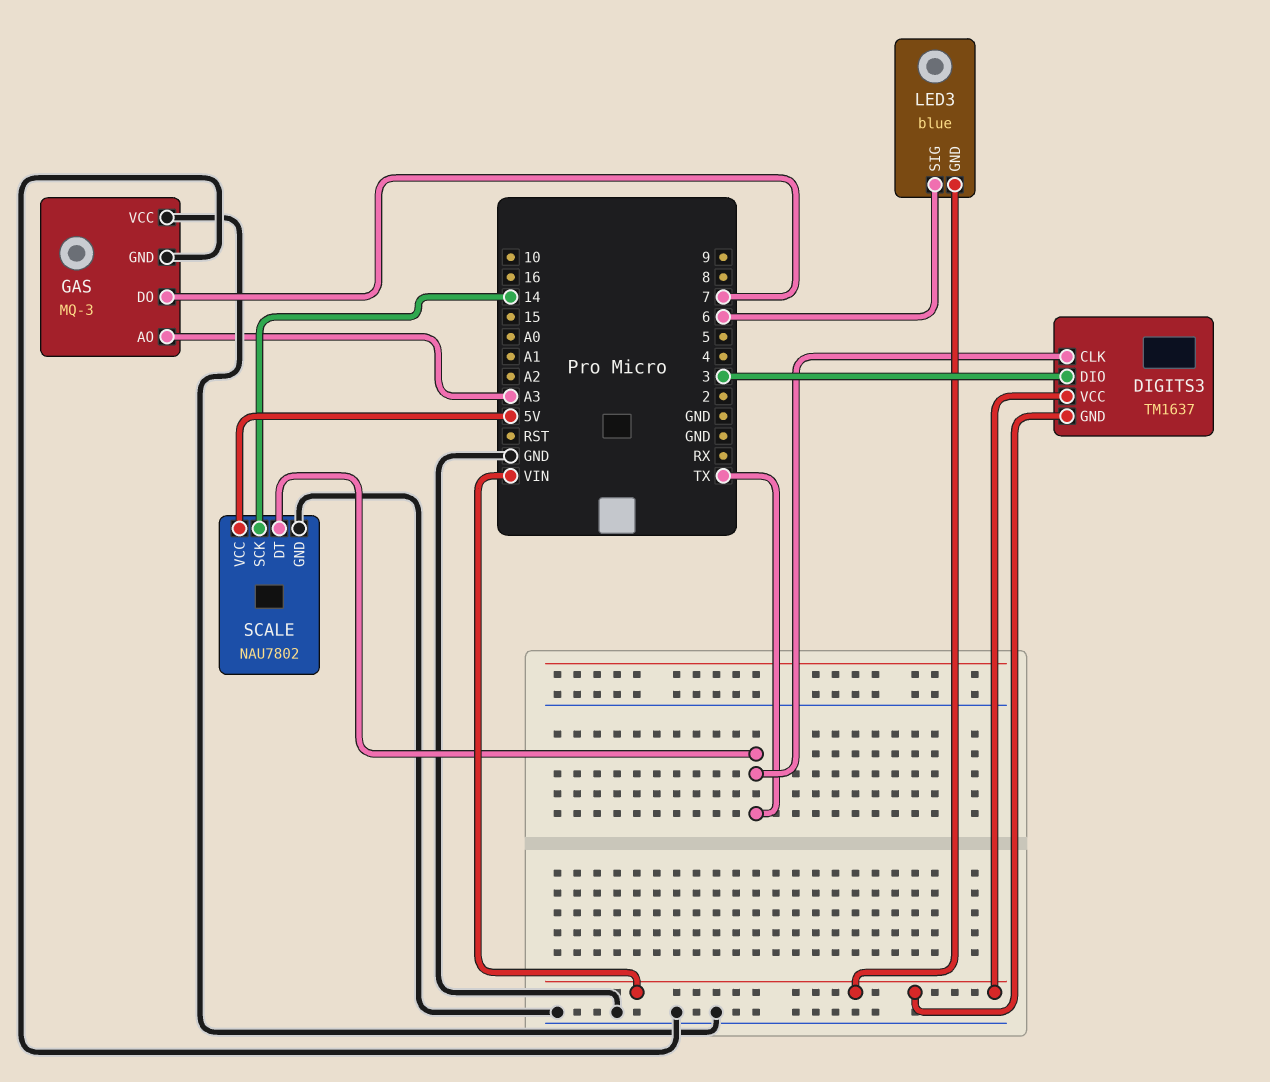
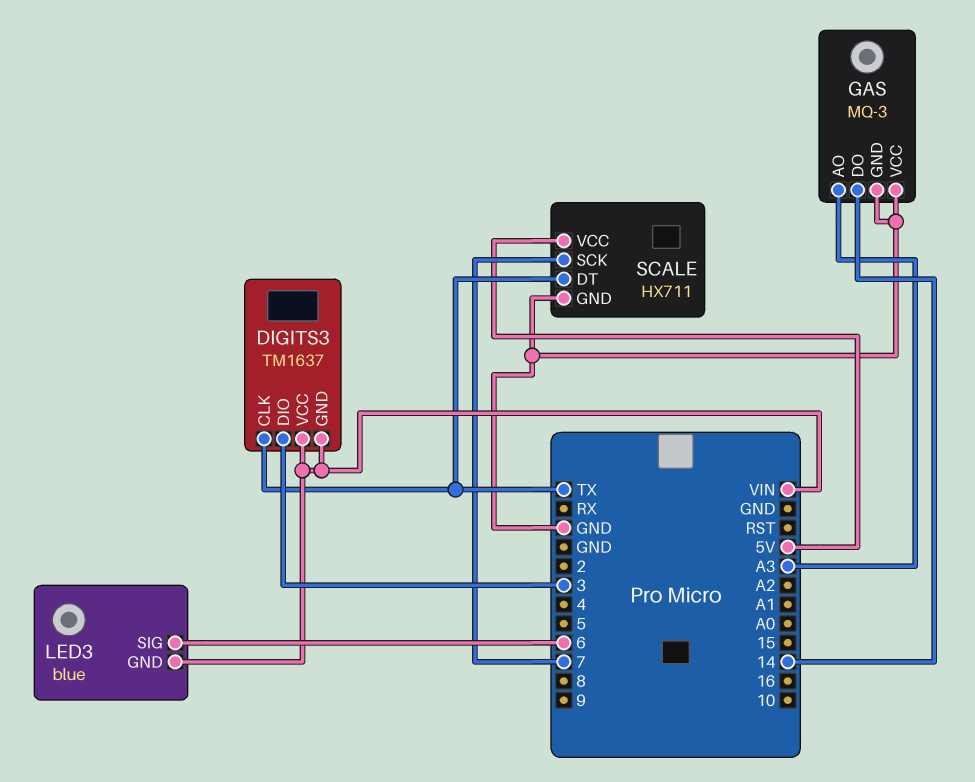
GAS pin DO: 7 -> 14
SCALE: NAU7802 -> HX711
SCALE pin SCK: 14 -> 7

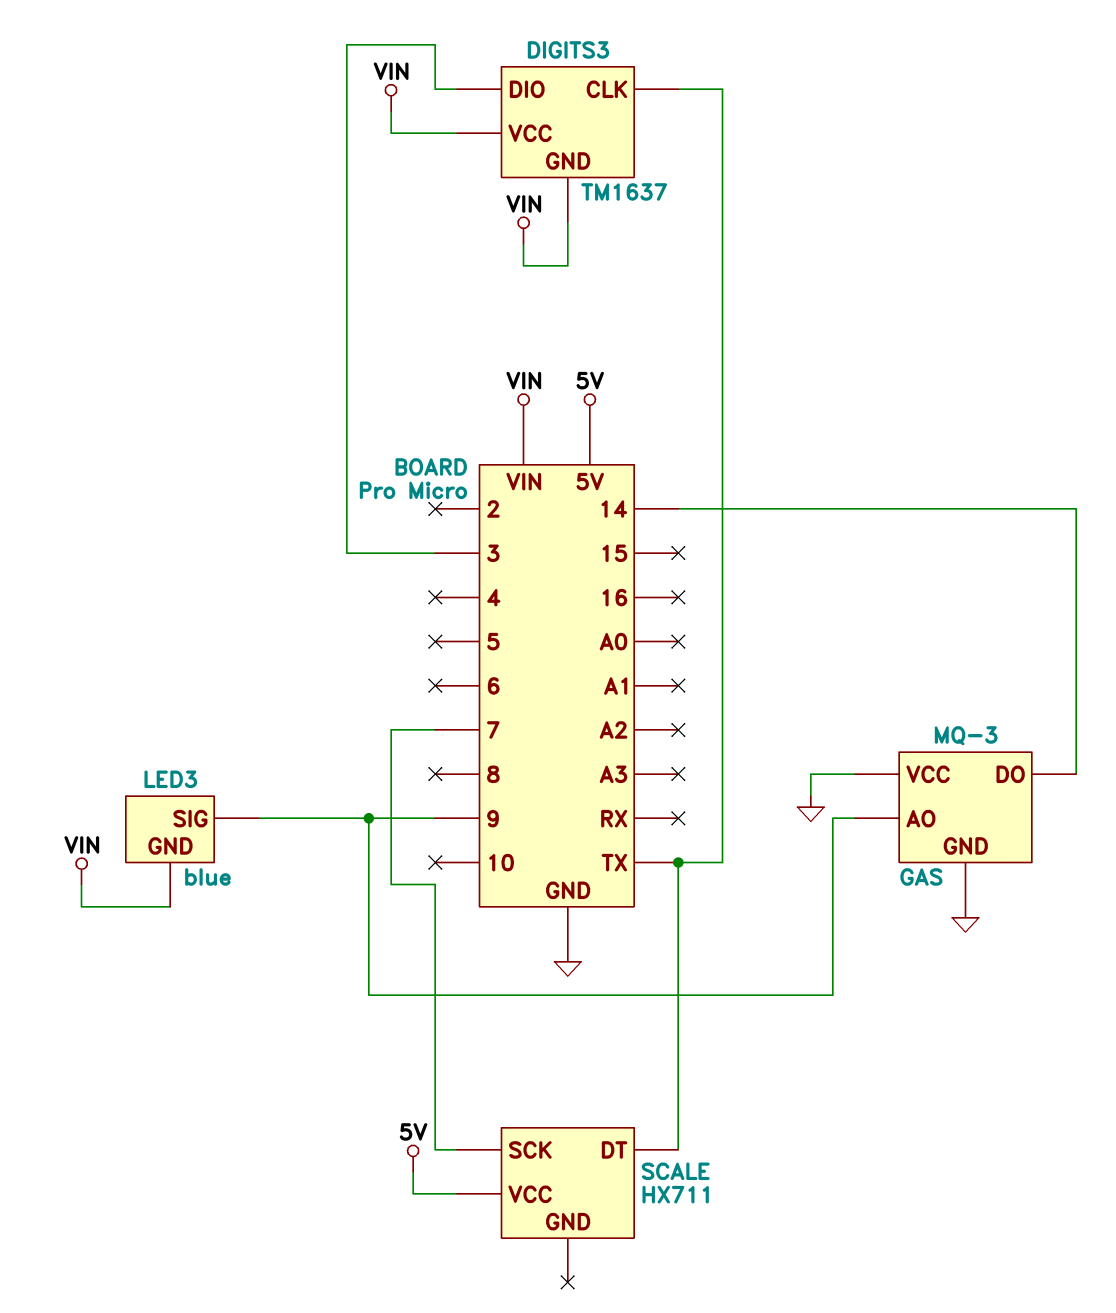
GAS pin AO: A3 -> 9
LED3 pin SIG: 6 -> 9
SCALE pin GND: GND -> none

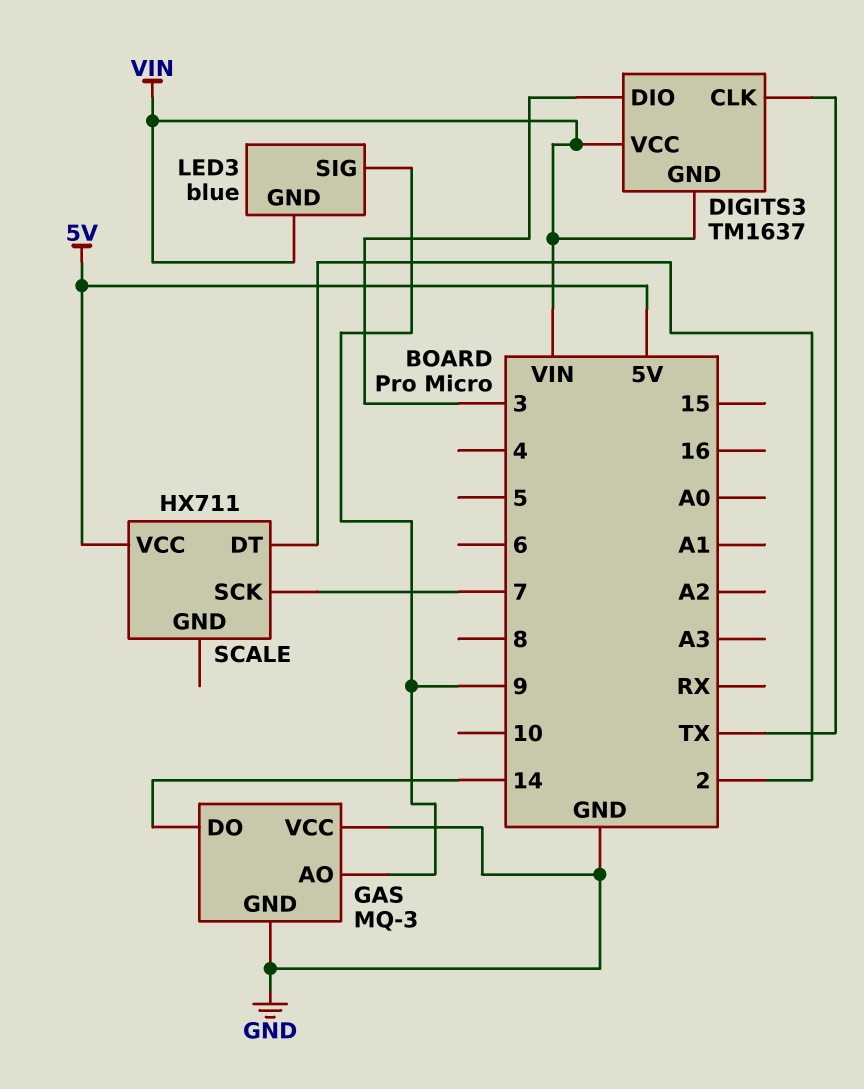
SCALE pin DT: TX -> 2

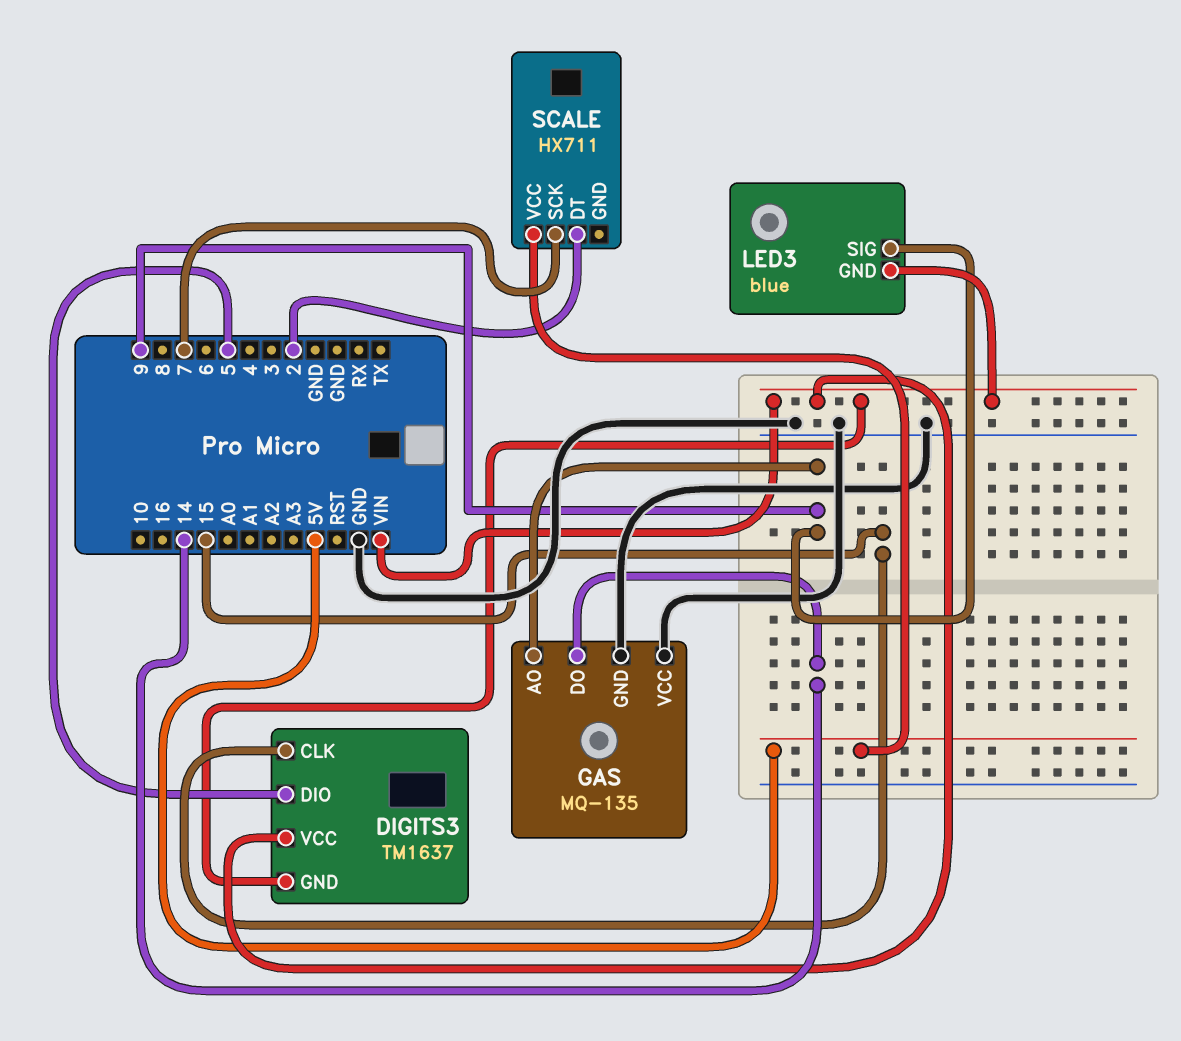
DIGITS3 pin CLK: TX -> 15
DIGITS3 pin DIO: 3 -> 5
GAS: MQ-3 -> MQ-135

